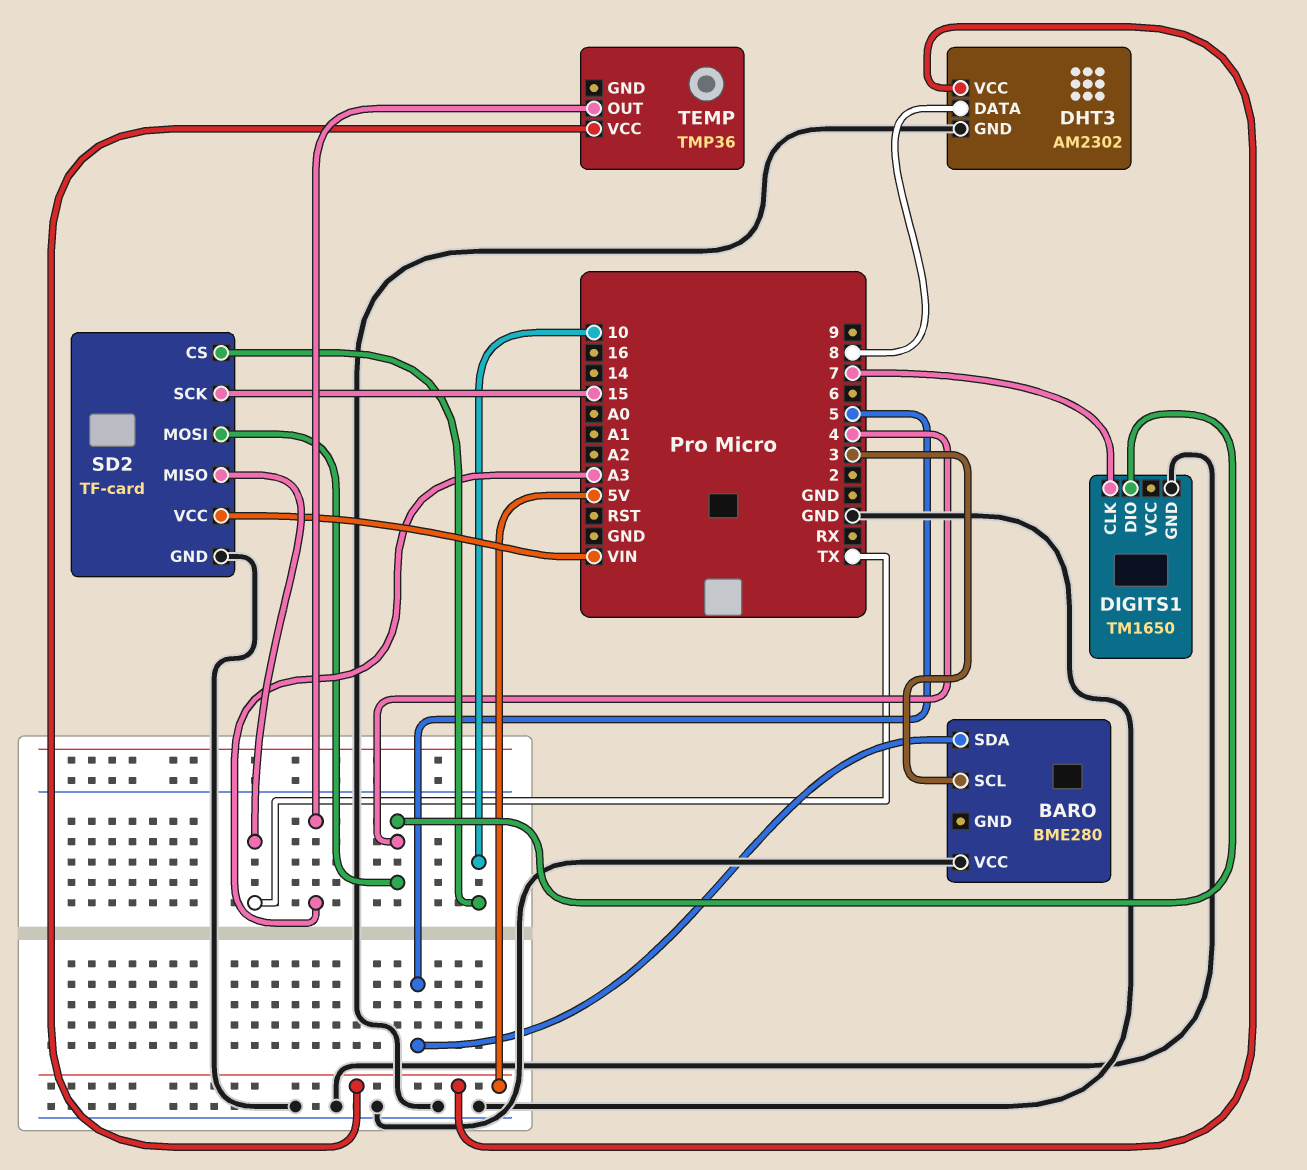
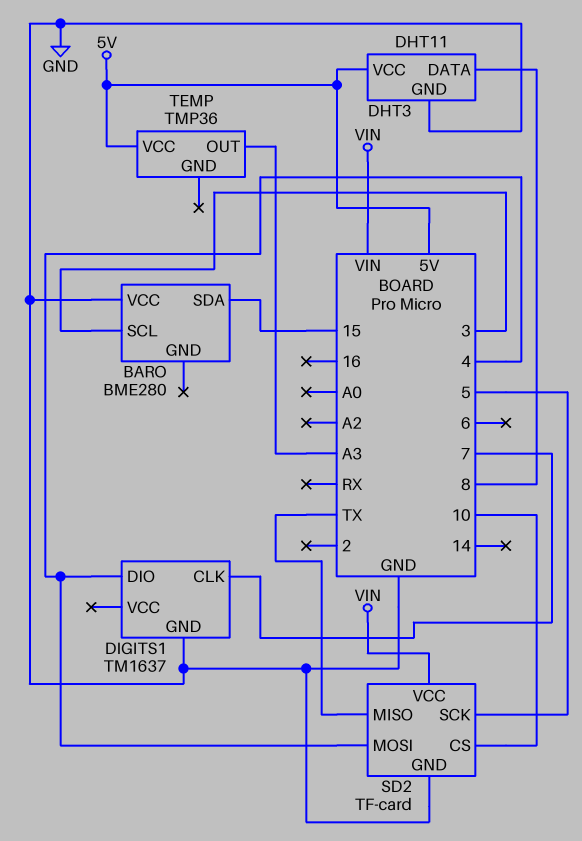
BARO pin SDA: 5 -> 15
DHT3: AM2302 -> DHT11
DIGITS1: TM1650 -> TM1637
SD2 pin SCK: 15 -> 5

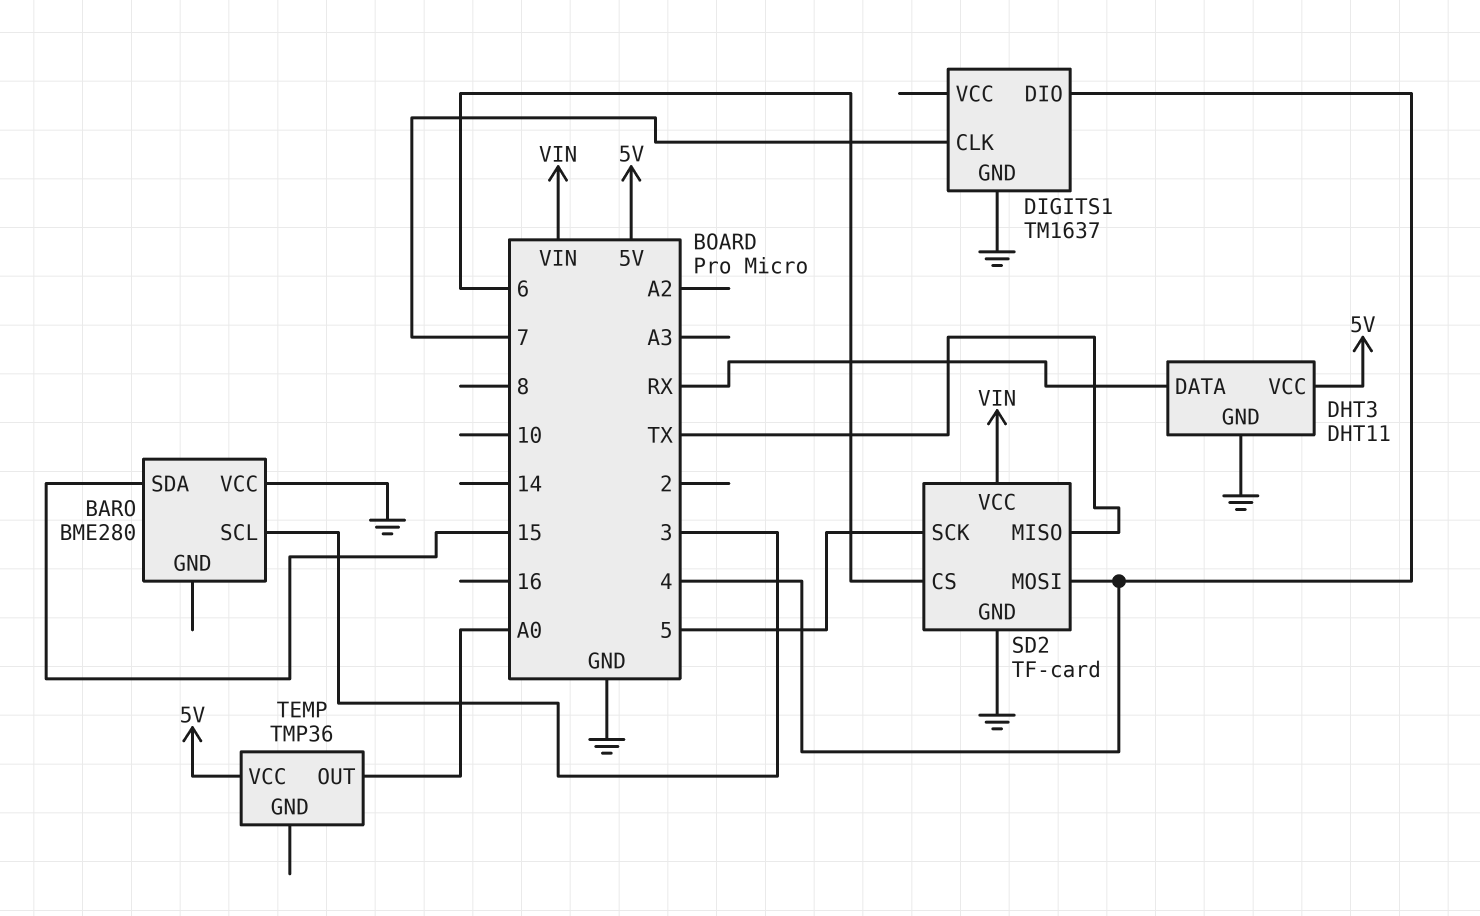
DHT3 pin DATA: 8 -> RX
SD2 pin CS: 10 -> 6
TEMP pin OUT: A3 -> A0

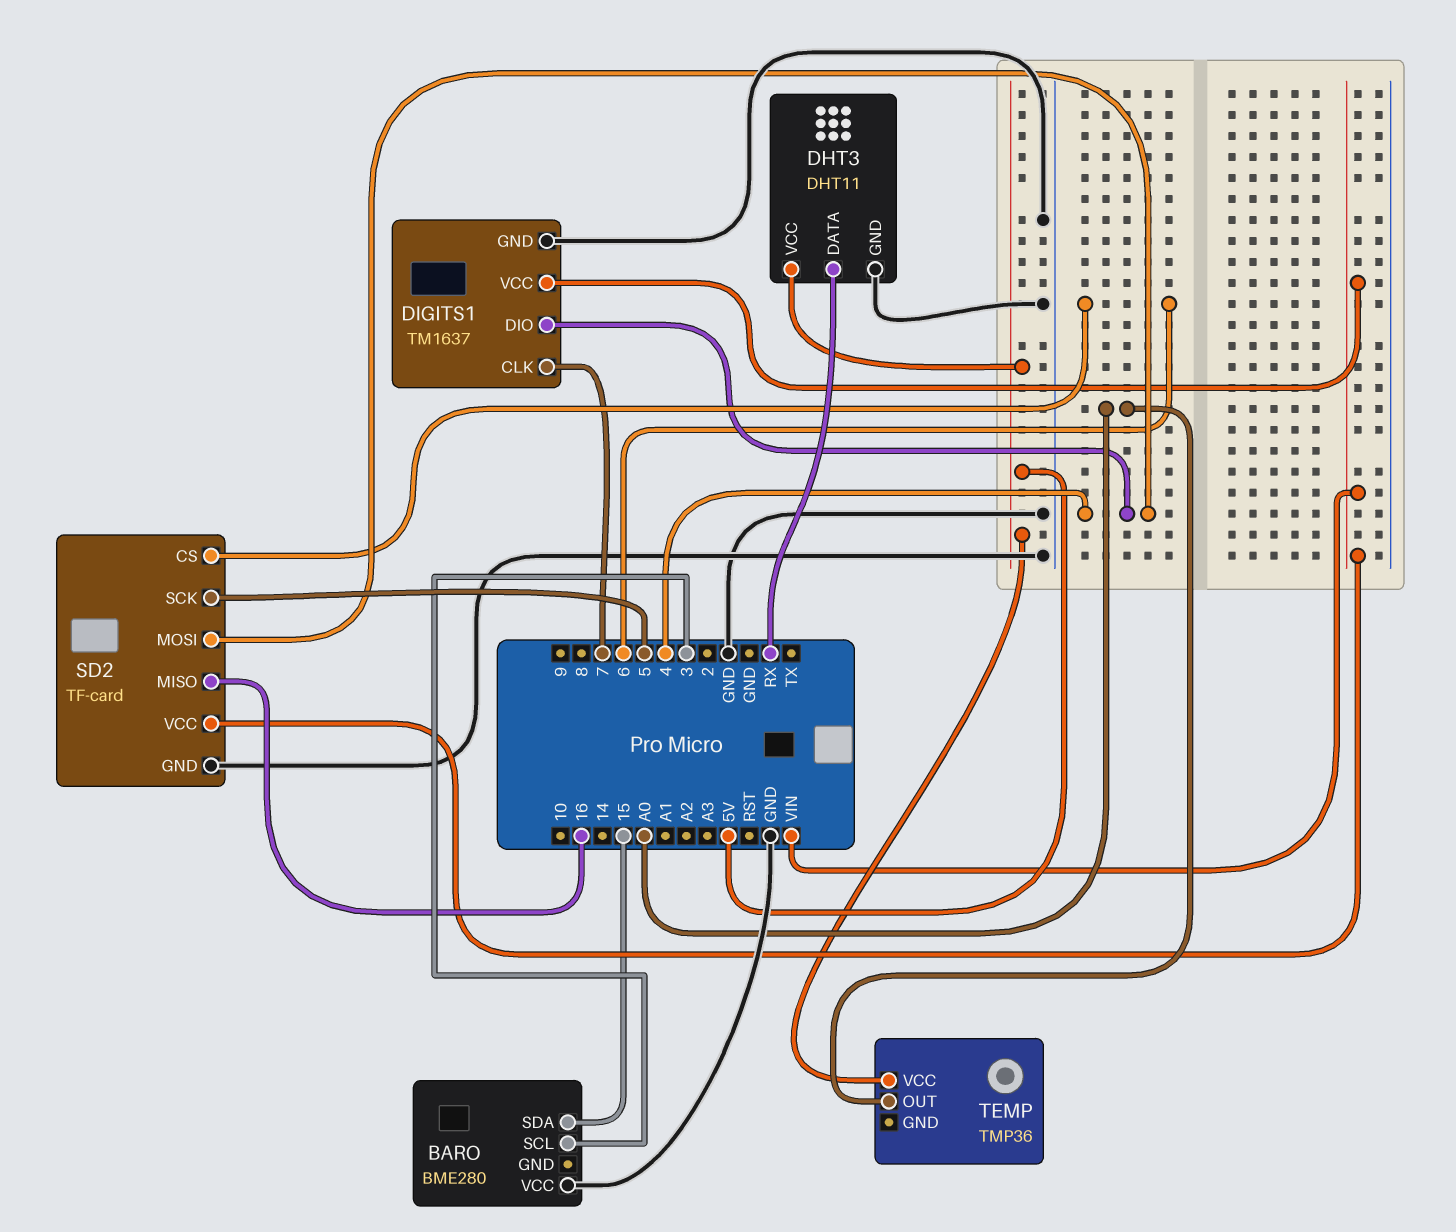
DIGITS1 pin VCC: none -> VIN
SD2 pin MISO: TX -> 16

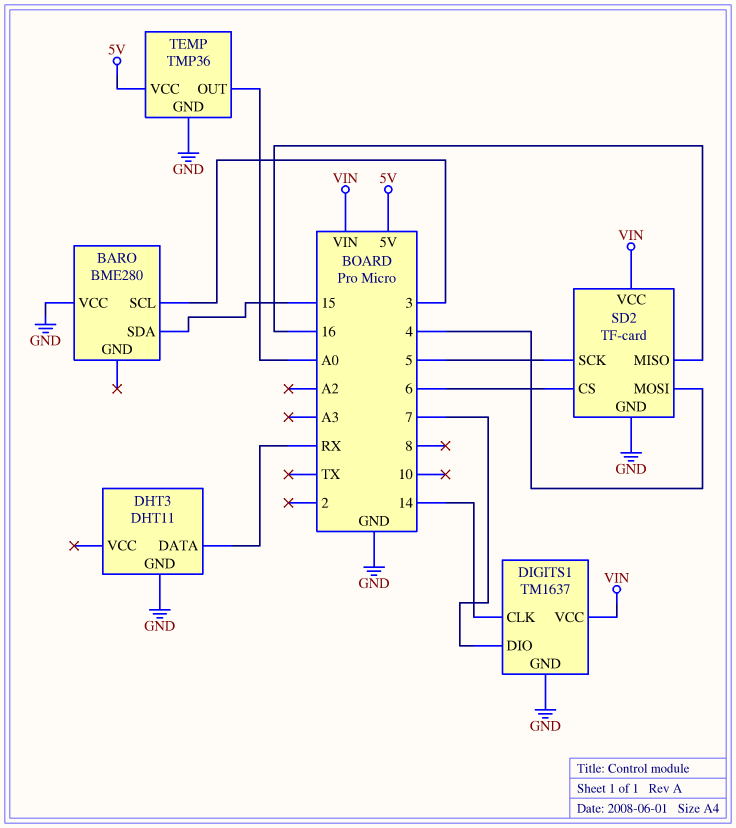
DHT3 pin VCC: 5V -> none
DIGITS1 pin CLK: 7 -> 14
DIGITS1 pin DIO: 4 -> 7
TEMP pin GND: none -> GND

